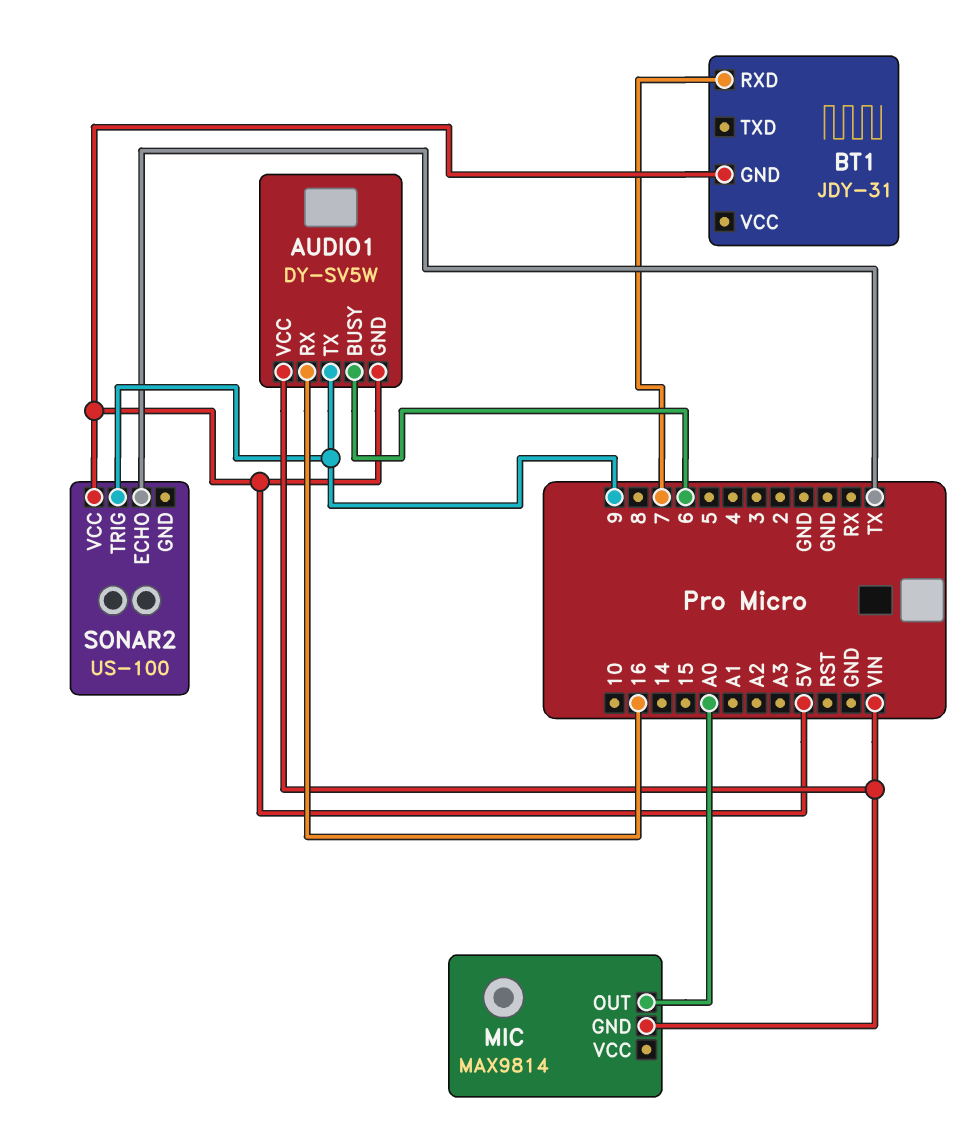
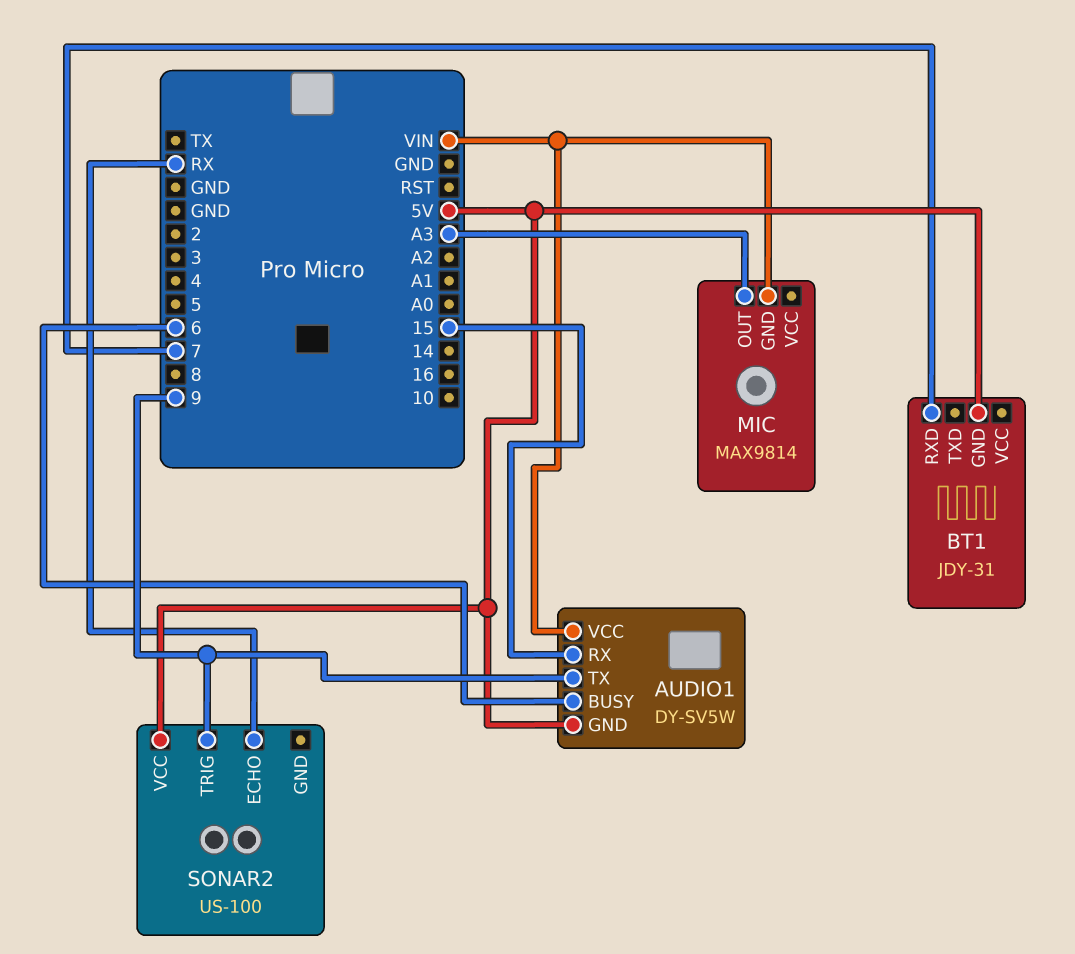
AUDIO1 pin RX: 16 -> 15
MIC pin OUT: A0 -> A3
SONAR2 pin ECHO: TX -> RX

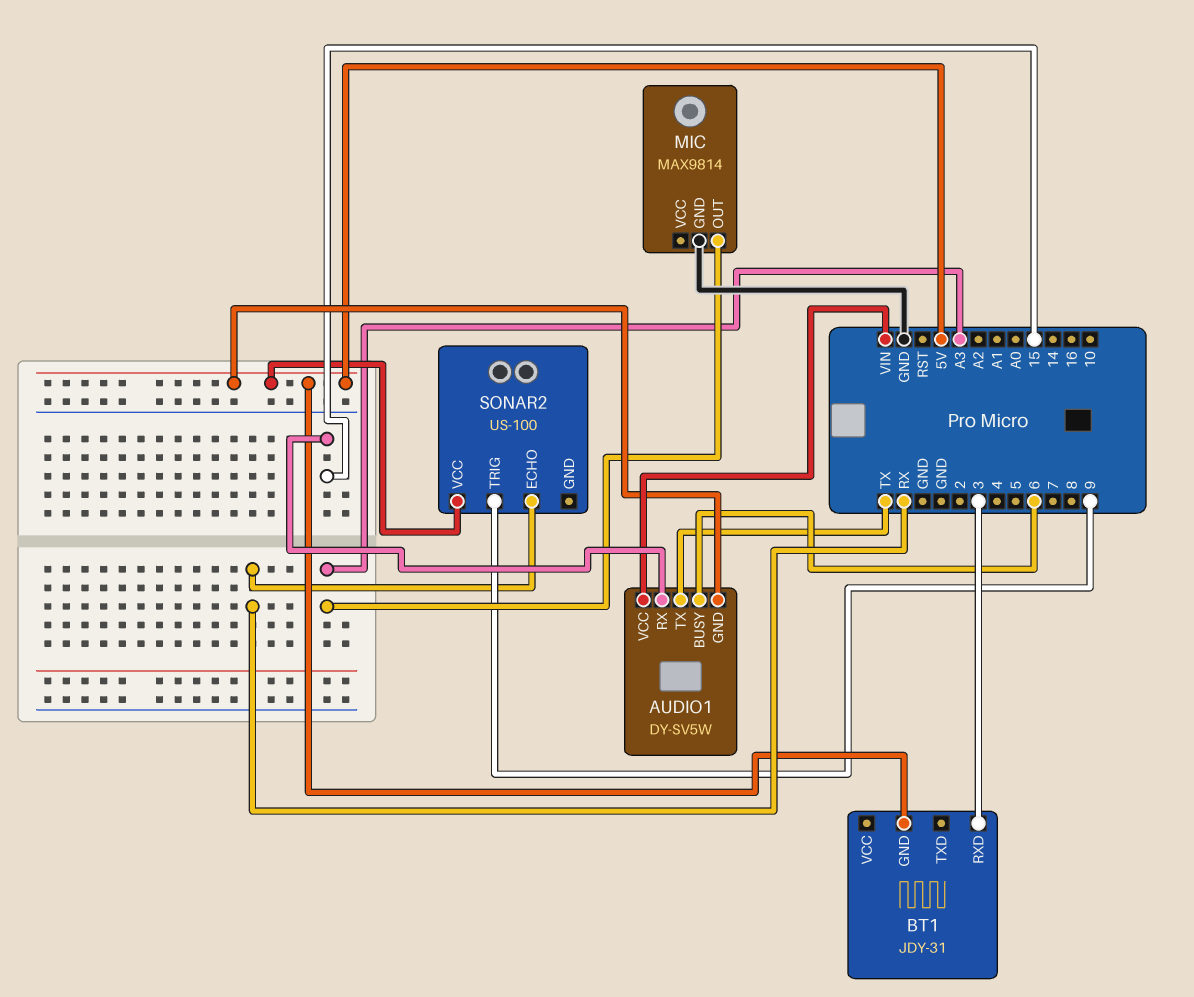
AUDIO1 pin TX: 9 -> TX
BT1 pin RXD: 7 -> 3
MIC pin GND: VIN -> GND

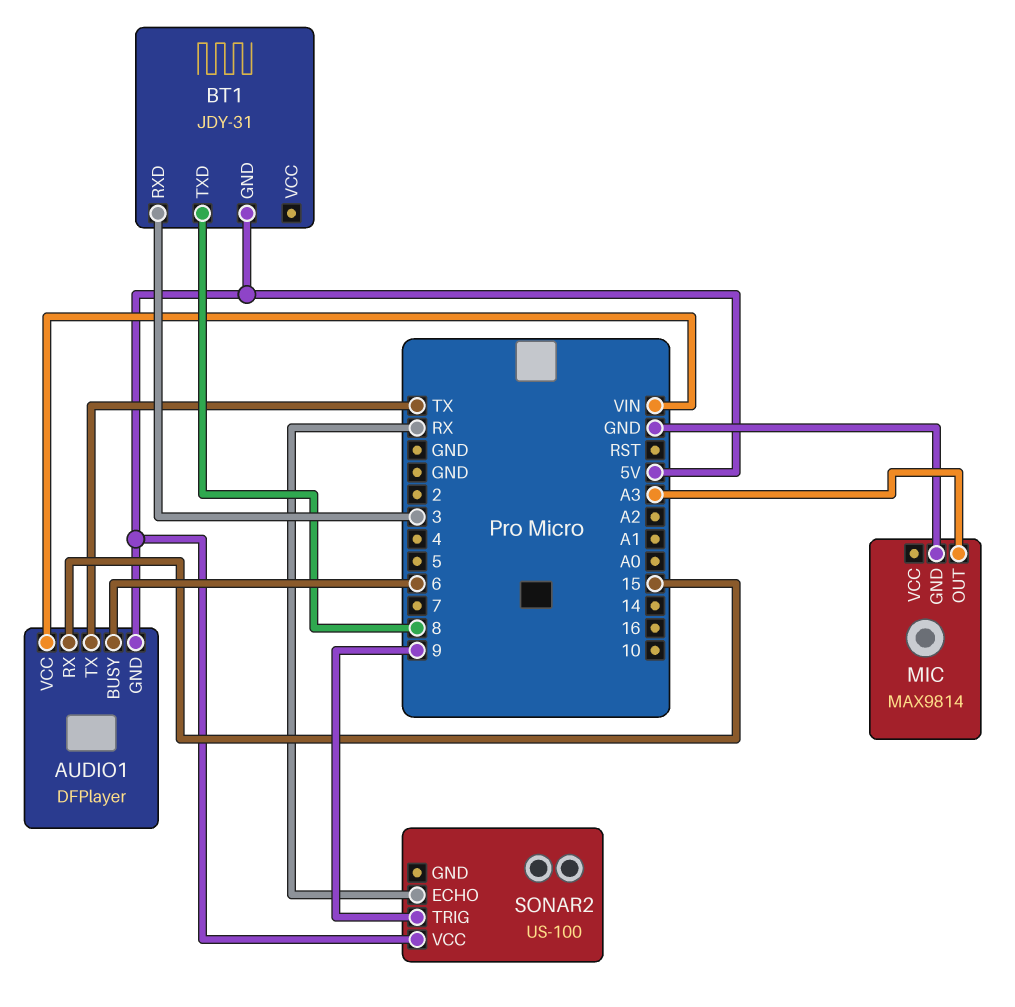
AUDIO1: DY-SV5W -> DFPlayer
BT1 pin TXD: none -> 8

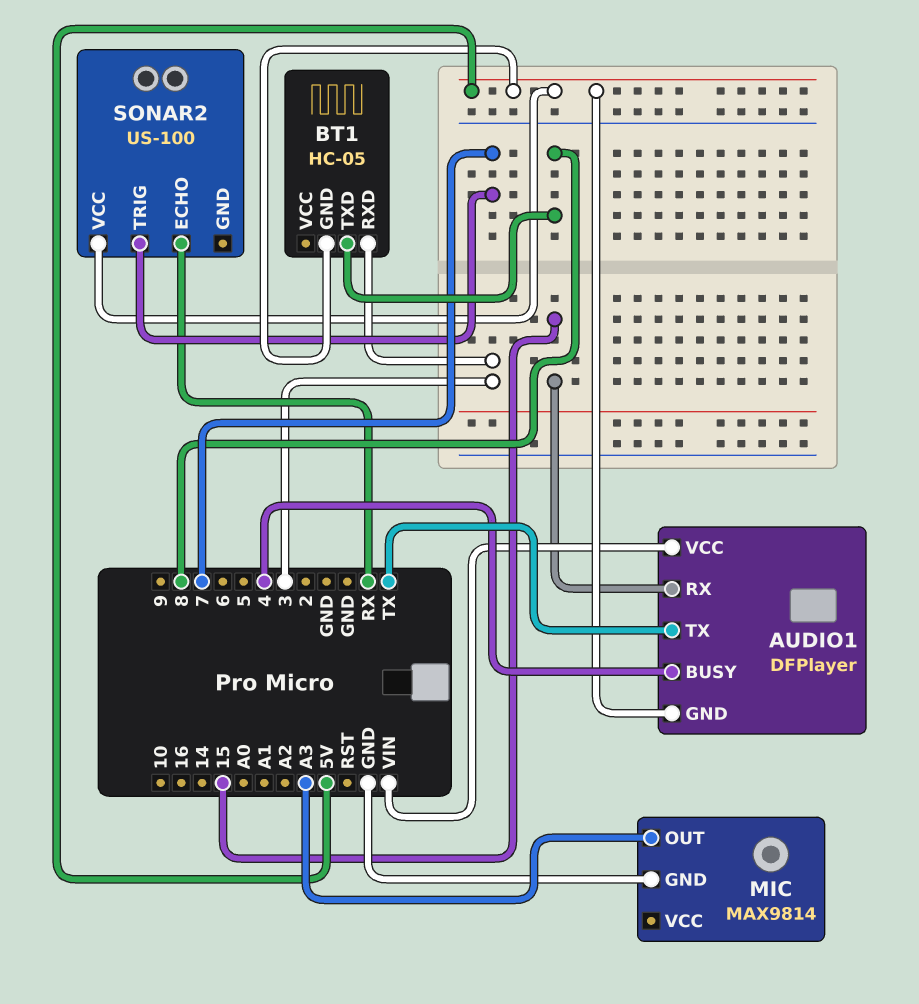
AUDIO1 pin BUSY: 6 -> 4
BT1: JDY-31 -> HC-05
SONAR2 pin TRIG: 9 -> 7

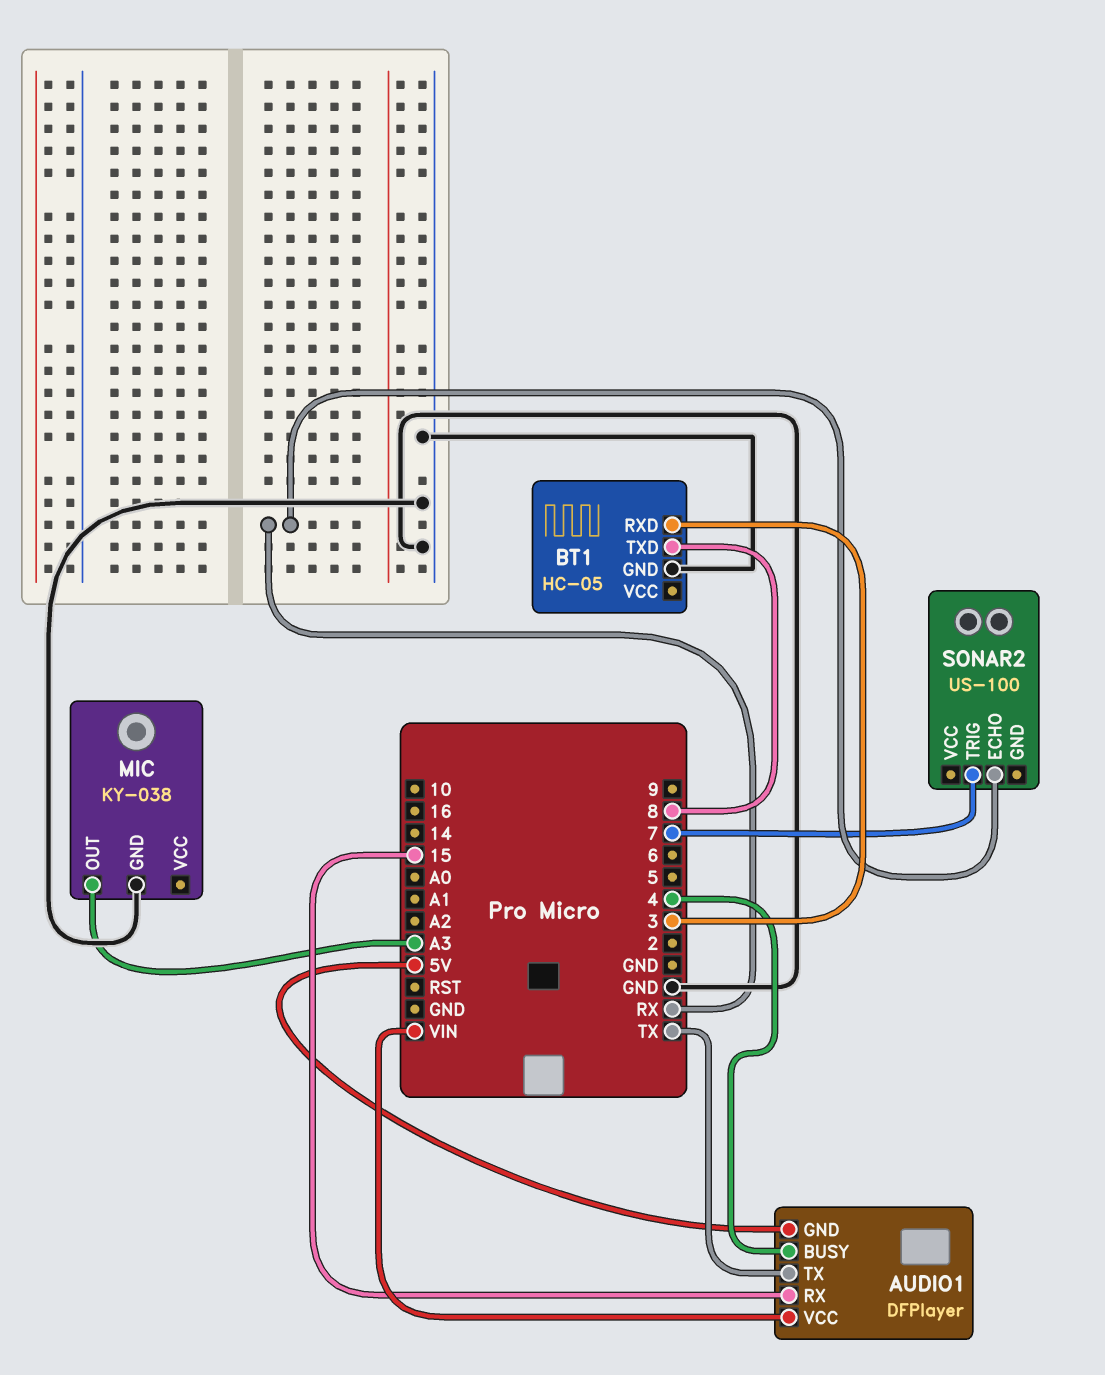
BT1 pin GND: 5V -> GND
MIC: MAX9814 -> KY-038
SONAR2 pin VCC: 5V -> none

